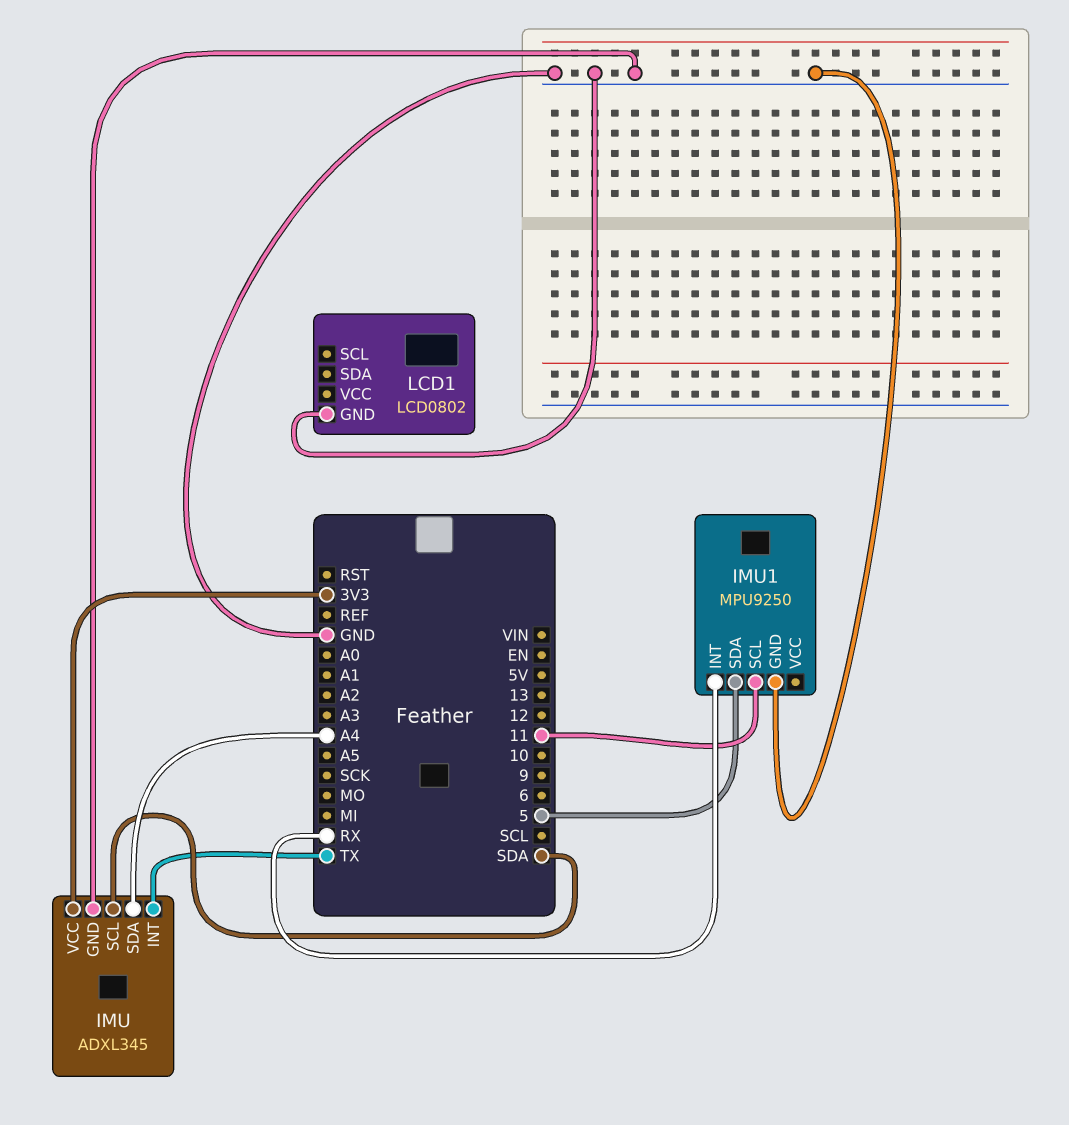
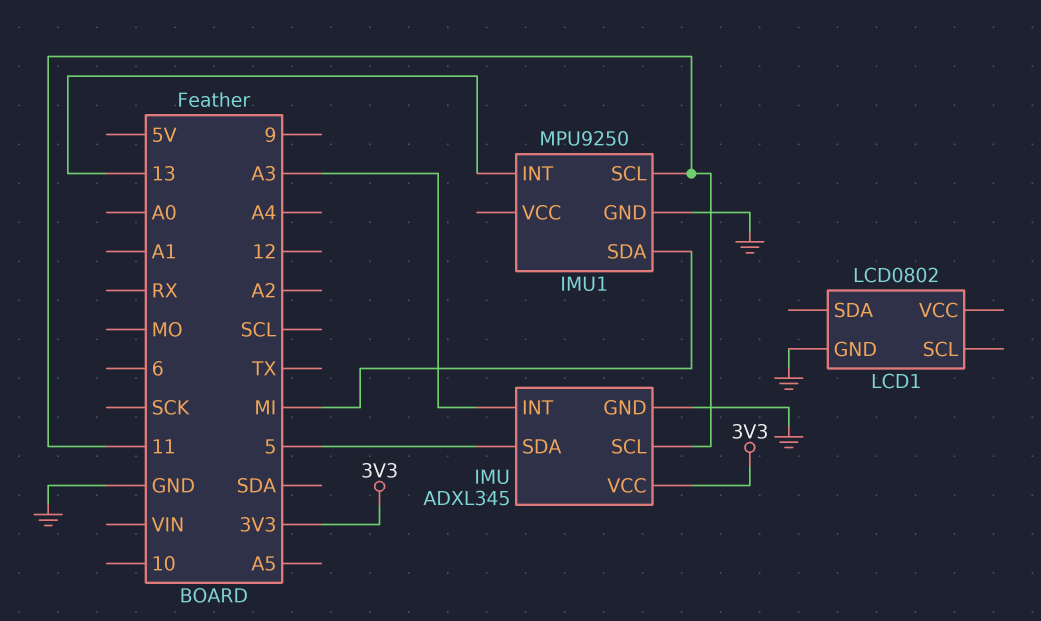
IMU pin INT: TX -> A3
IMU pin SCL: SDA -> 11
IMU pin SDA: A4 -> 5
IMU1 pin INT: RX -> 13
IMU1 pin SDA: 5 -> MI

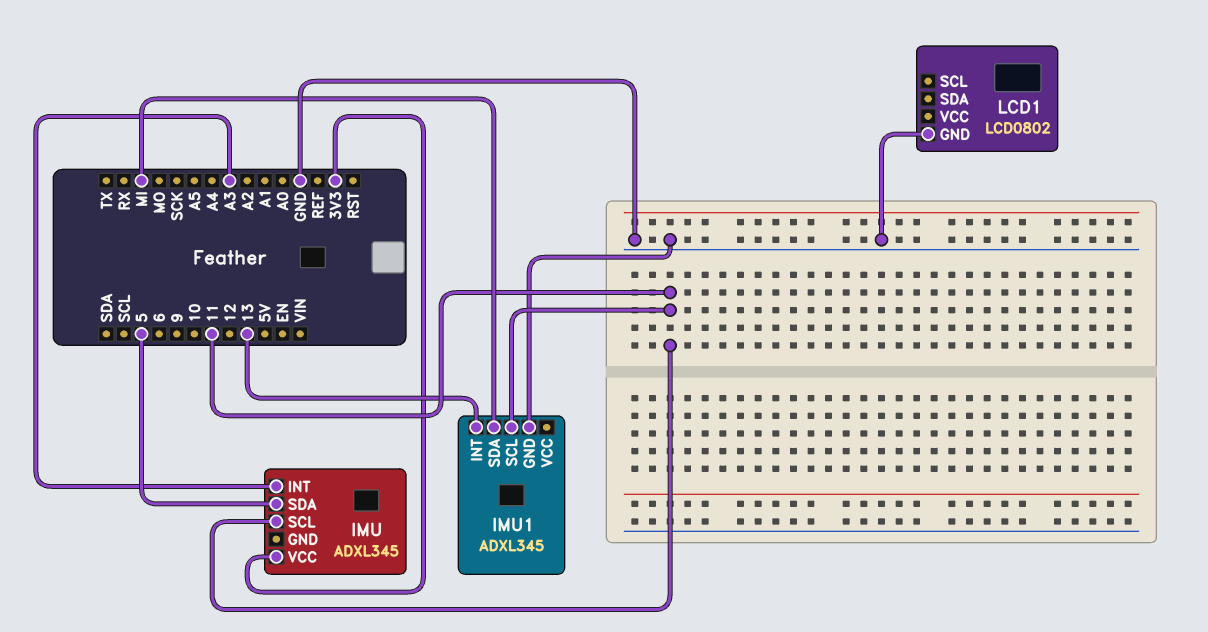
IMU pin GND: GND -> none
IMU1: MPU9250 -> ADXL345

